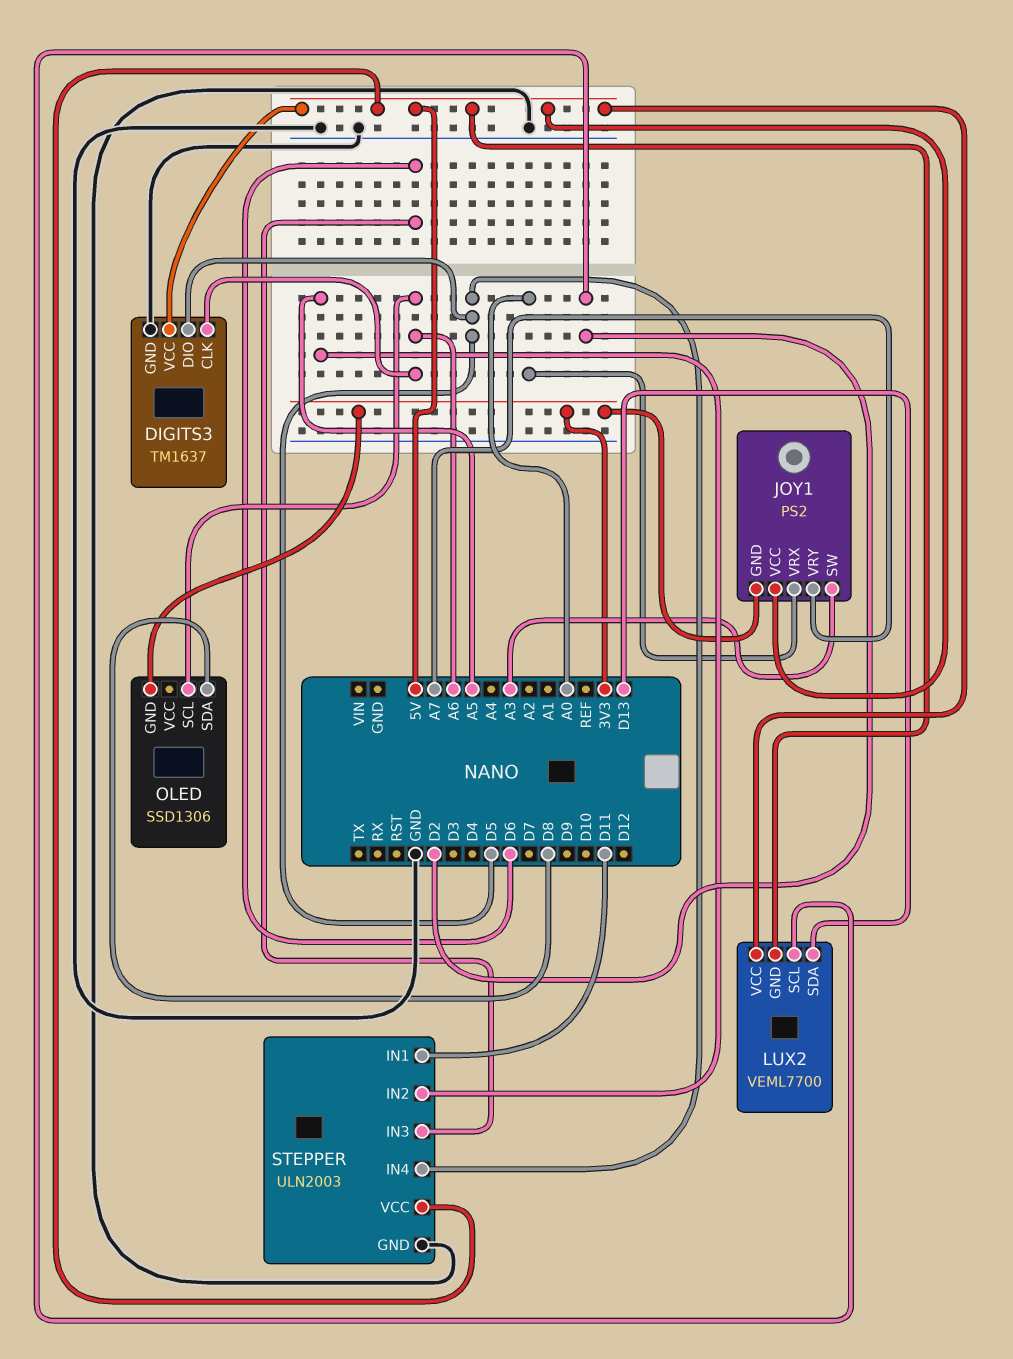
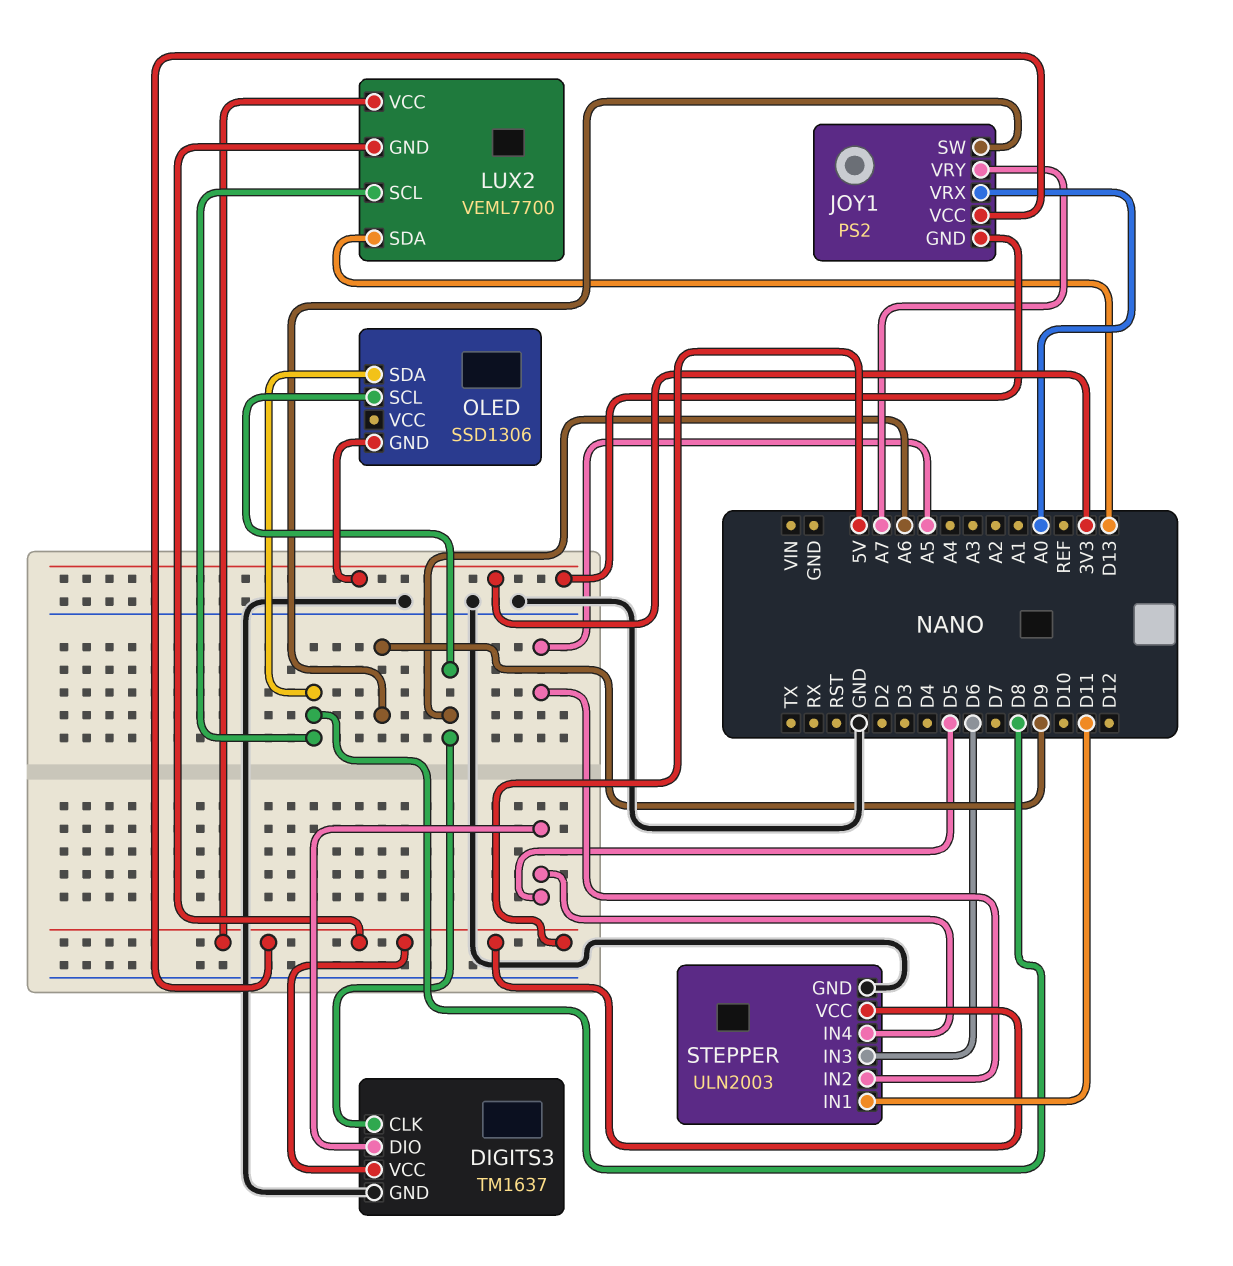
JOY1 pin SW: A3 -> D9
LUX2 pin SCL: D2 -> D8

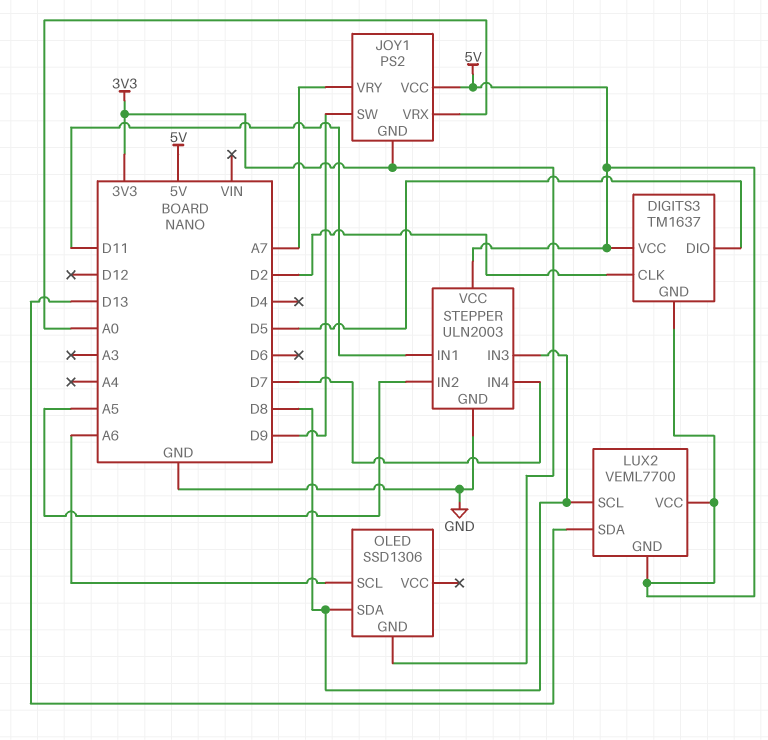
DIGITS3 pin CLK: A6 -> D2
DIGITS3 pin GND: GND -> 5V
STEPPER pin IN3: D6 -> D8
STEPPER pin IN4: D5 -> D7

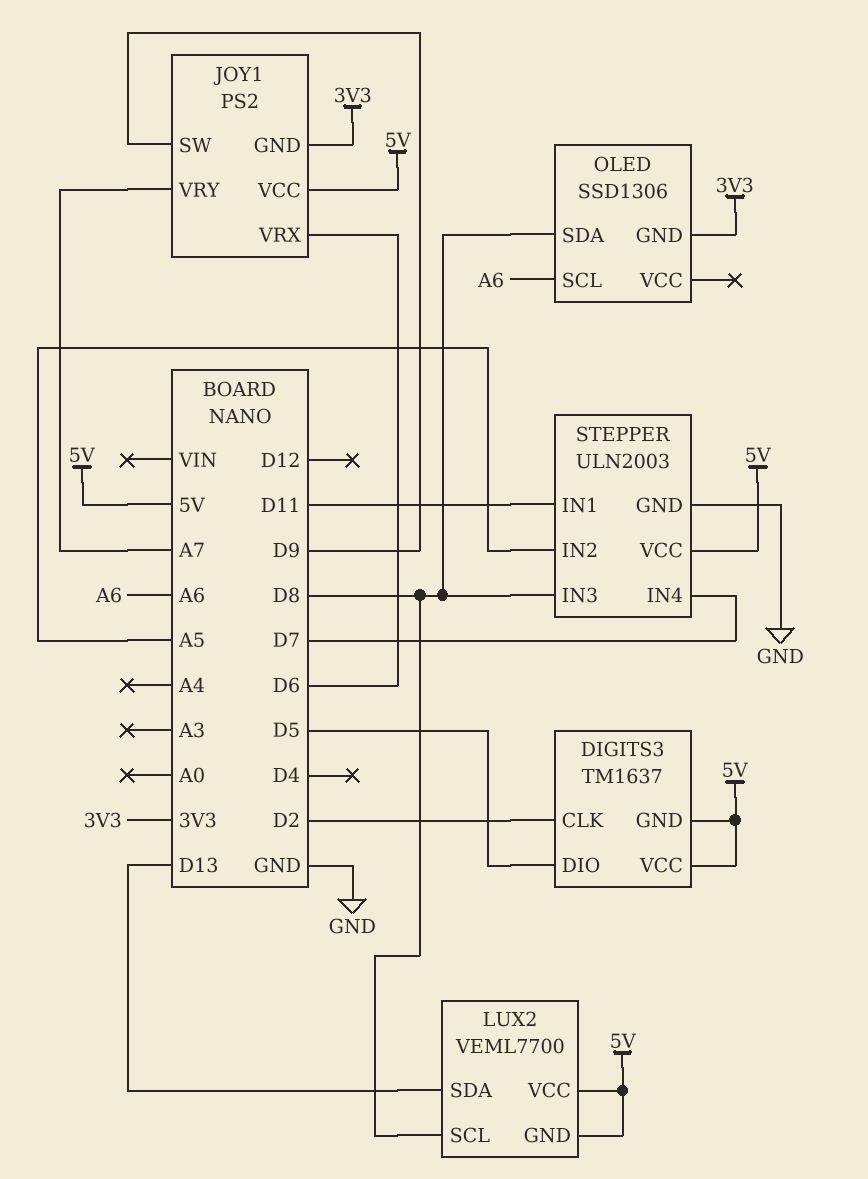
JOY1 pin VRX: A0 -> D6

